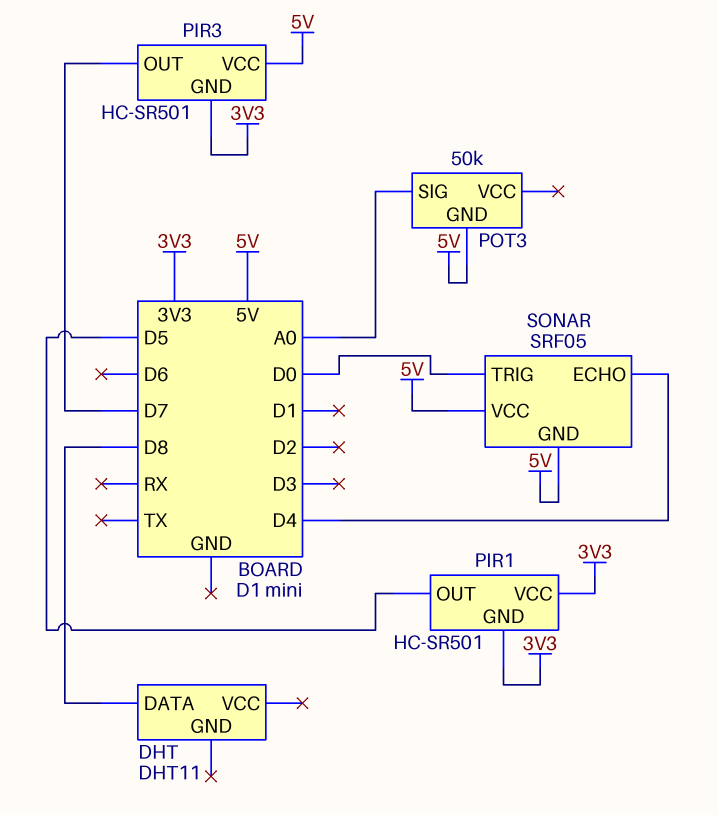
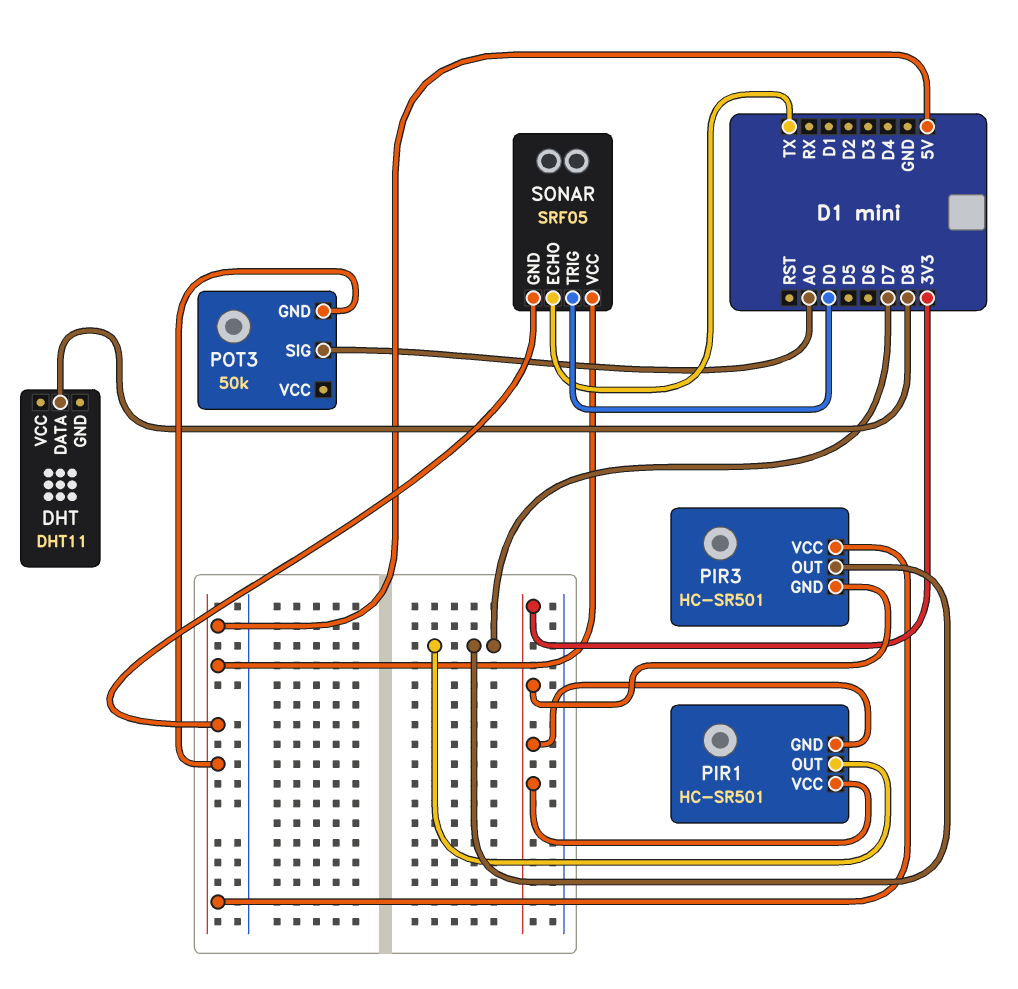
PIR1 pin OUT: D5 -> D7
SONAR pin ECHO: D4 -> TX

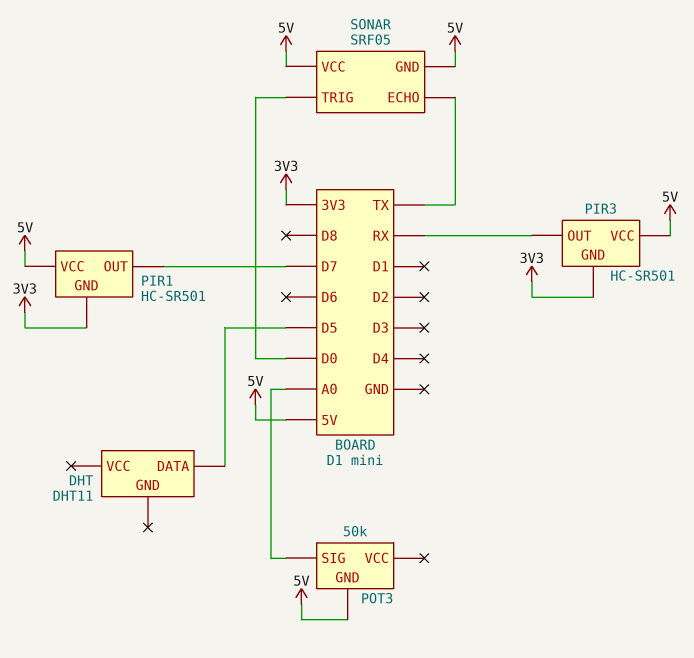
DHT pin DATA: D8 -> D5
PIR1 pin VCC: 3V3 -> 5V
PIR3 pin OUT: D7 -> RX

